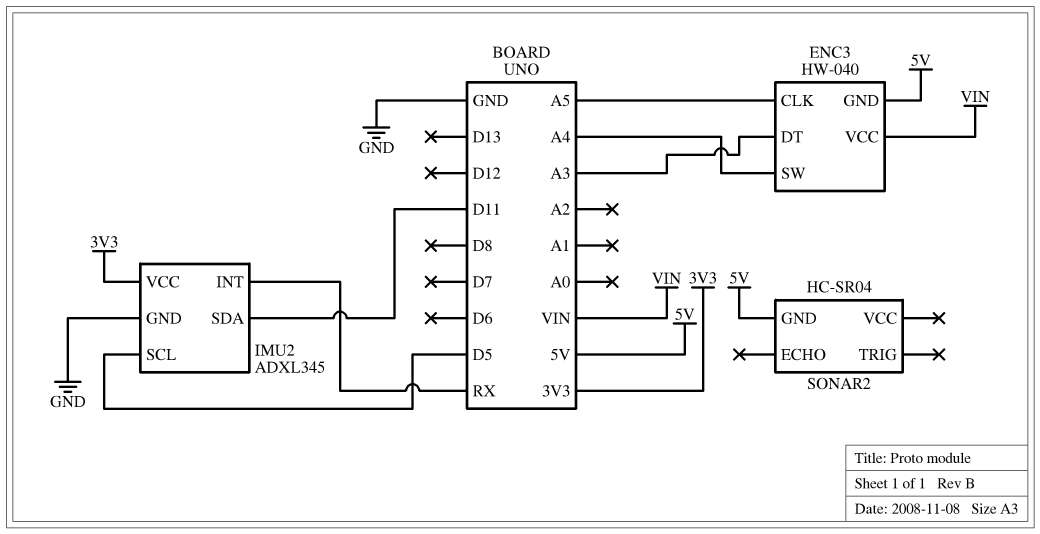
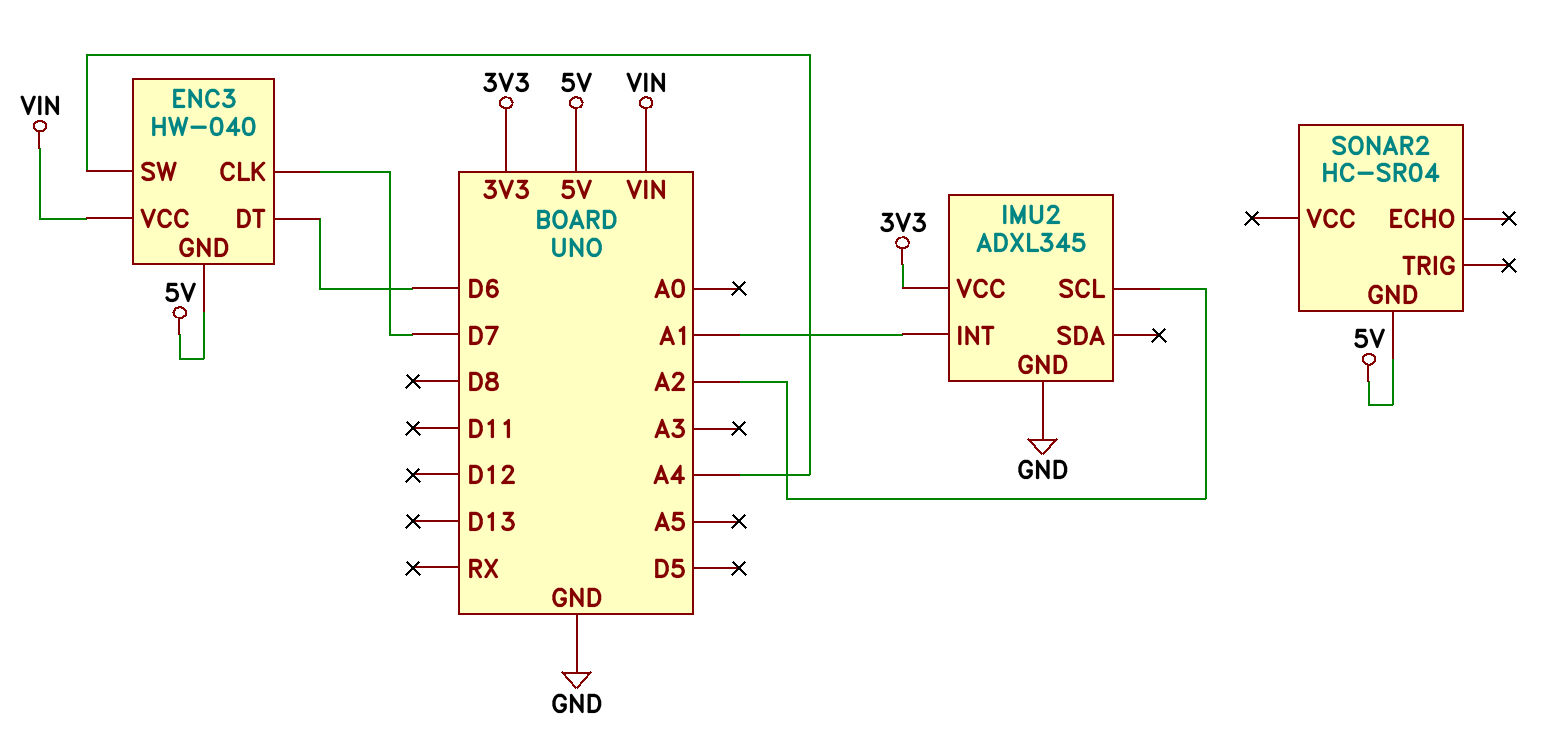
ENC3 pin CLK: A5 -> D7
ENC3 pin DT: A3 -> D6
IMU2 pin INT: RX -> A1
IMU2 pin SCL: D5 -> A2
IMU2 pin SDA: D11 -> none

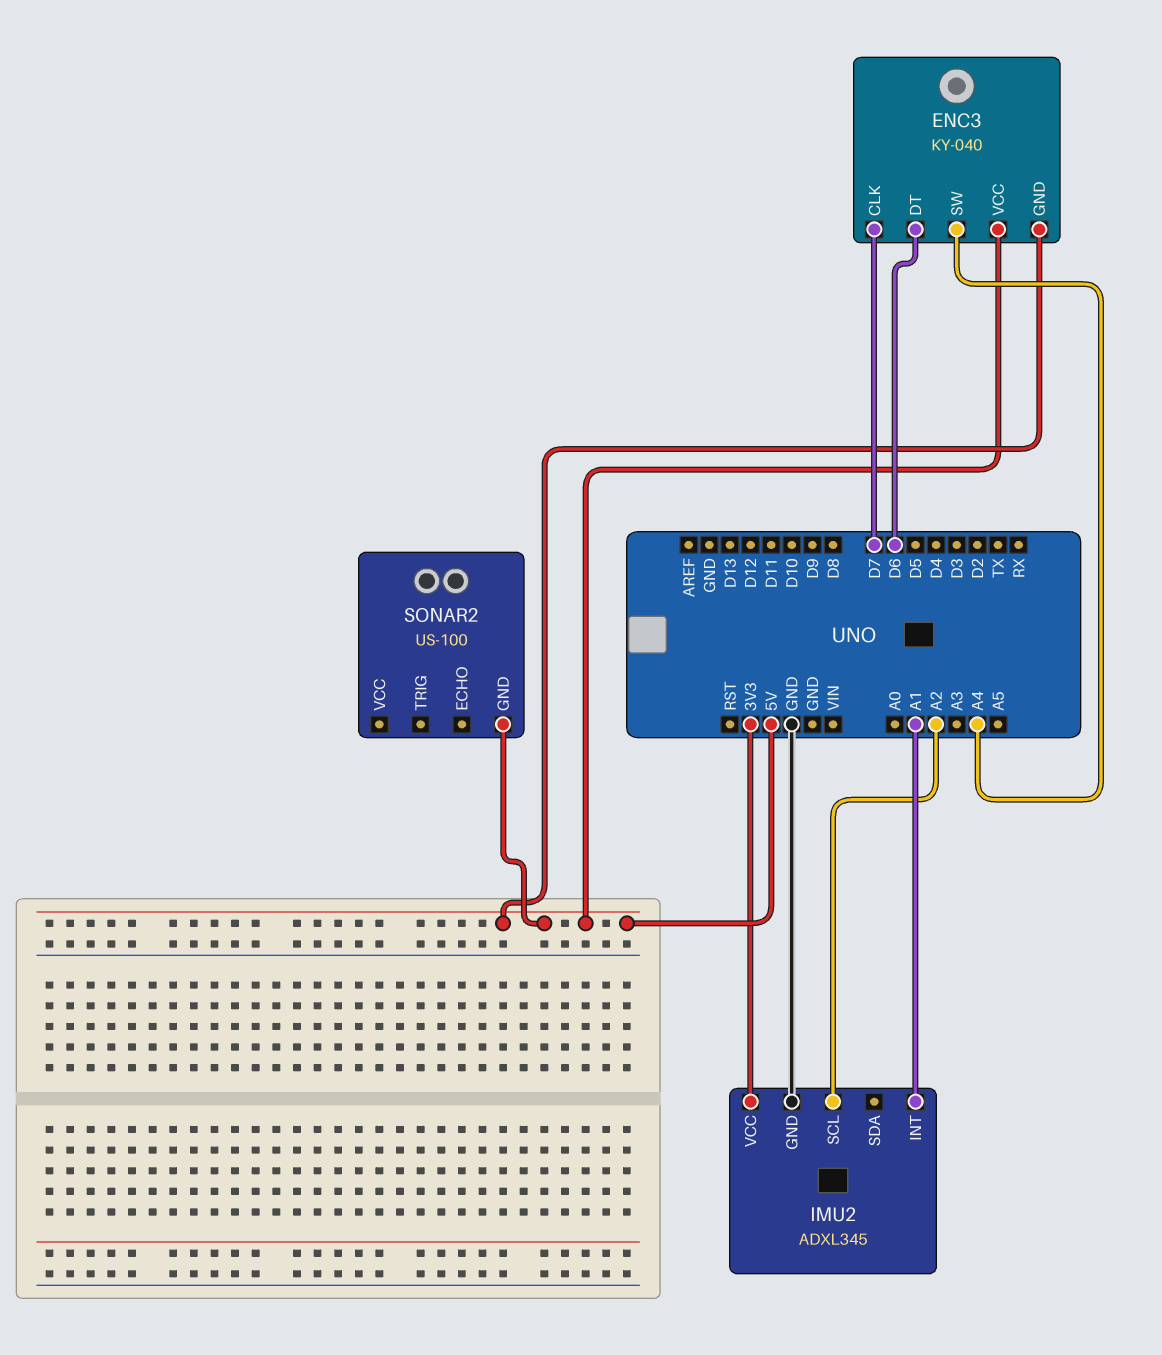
ENC3: HW-040 -> KY-040
ENC3 pin VCC: VIN -> 5V
SONAR2: HC-SR04 -> US-100

